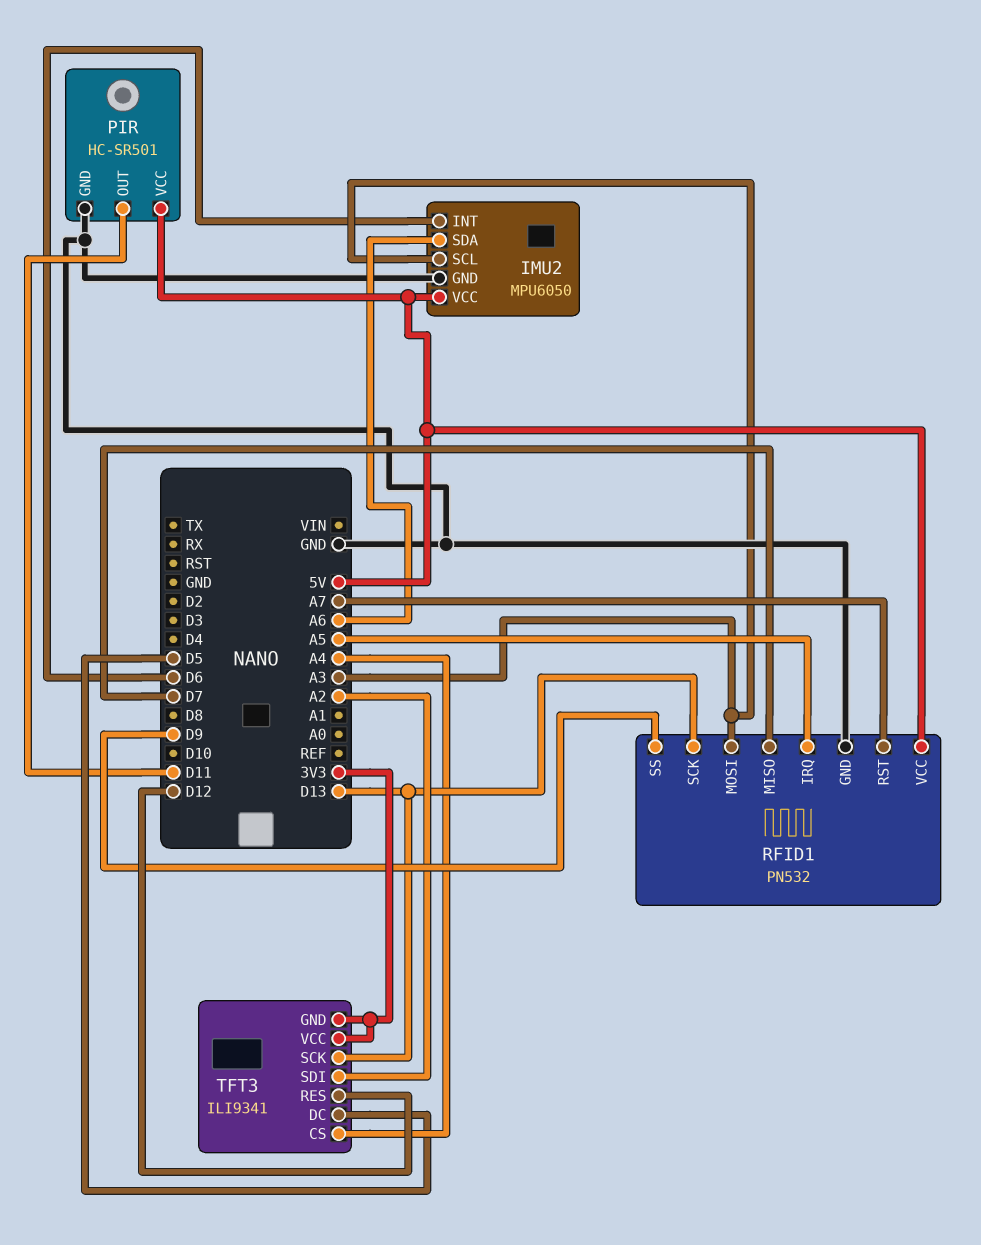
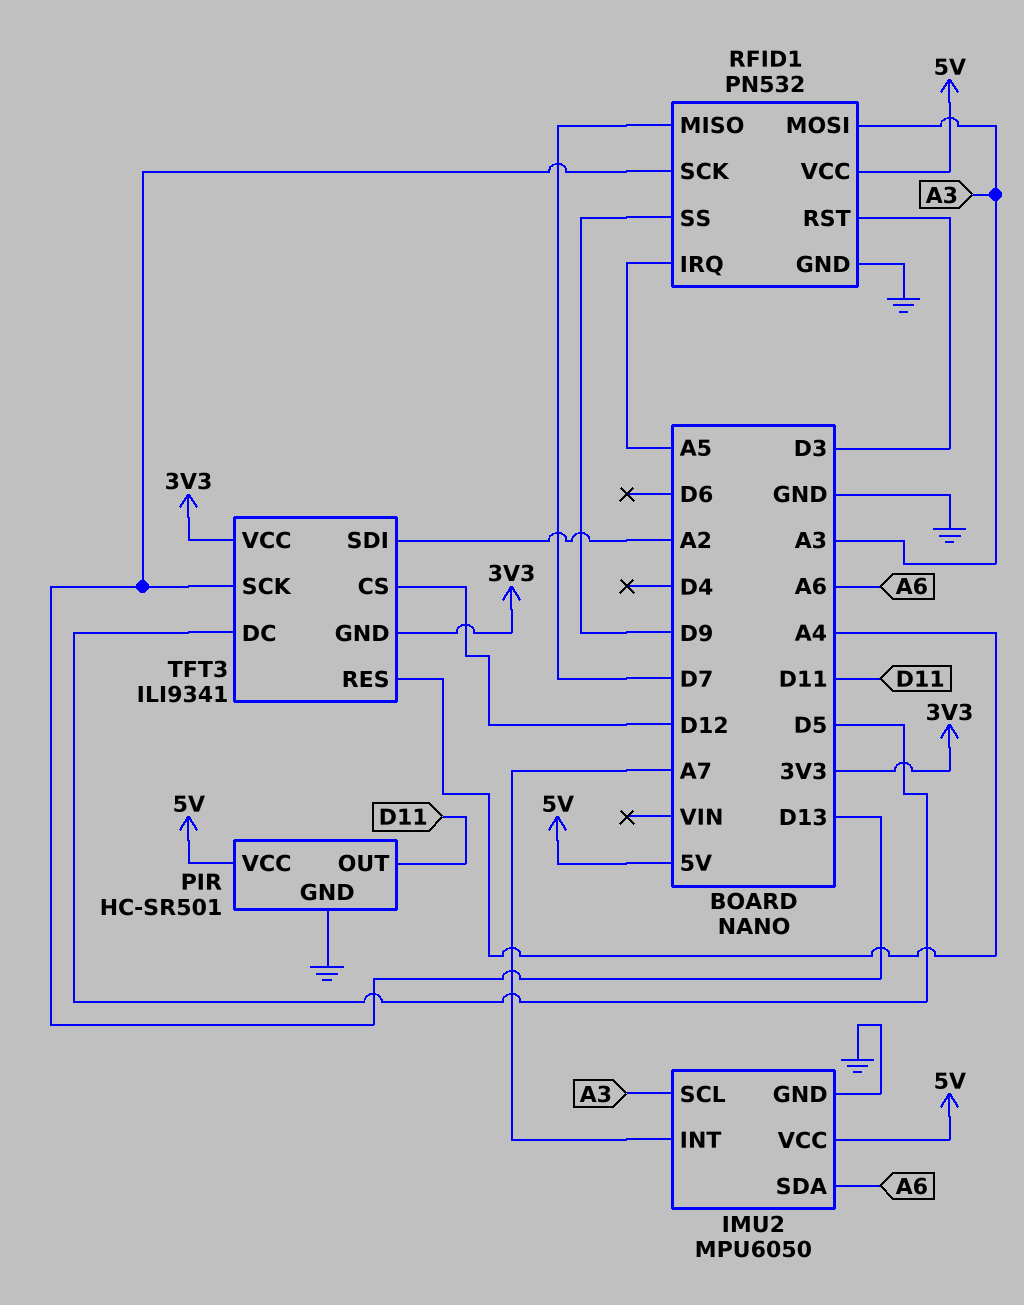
IMU2 pin INT: D6 -> A7
RFID1 pin RST: A7 -> D3
TFT3 pin CS: A4 -> D12
TFT3 pin RES: D12 -> A4

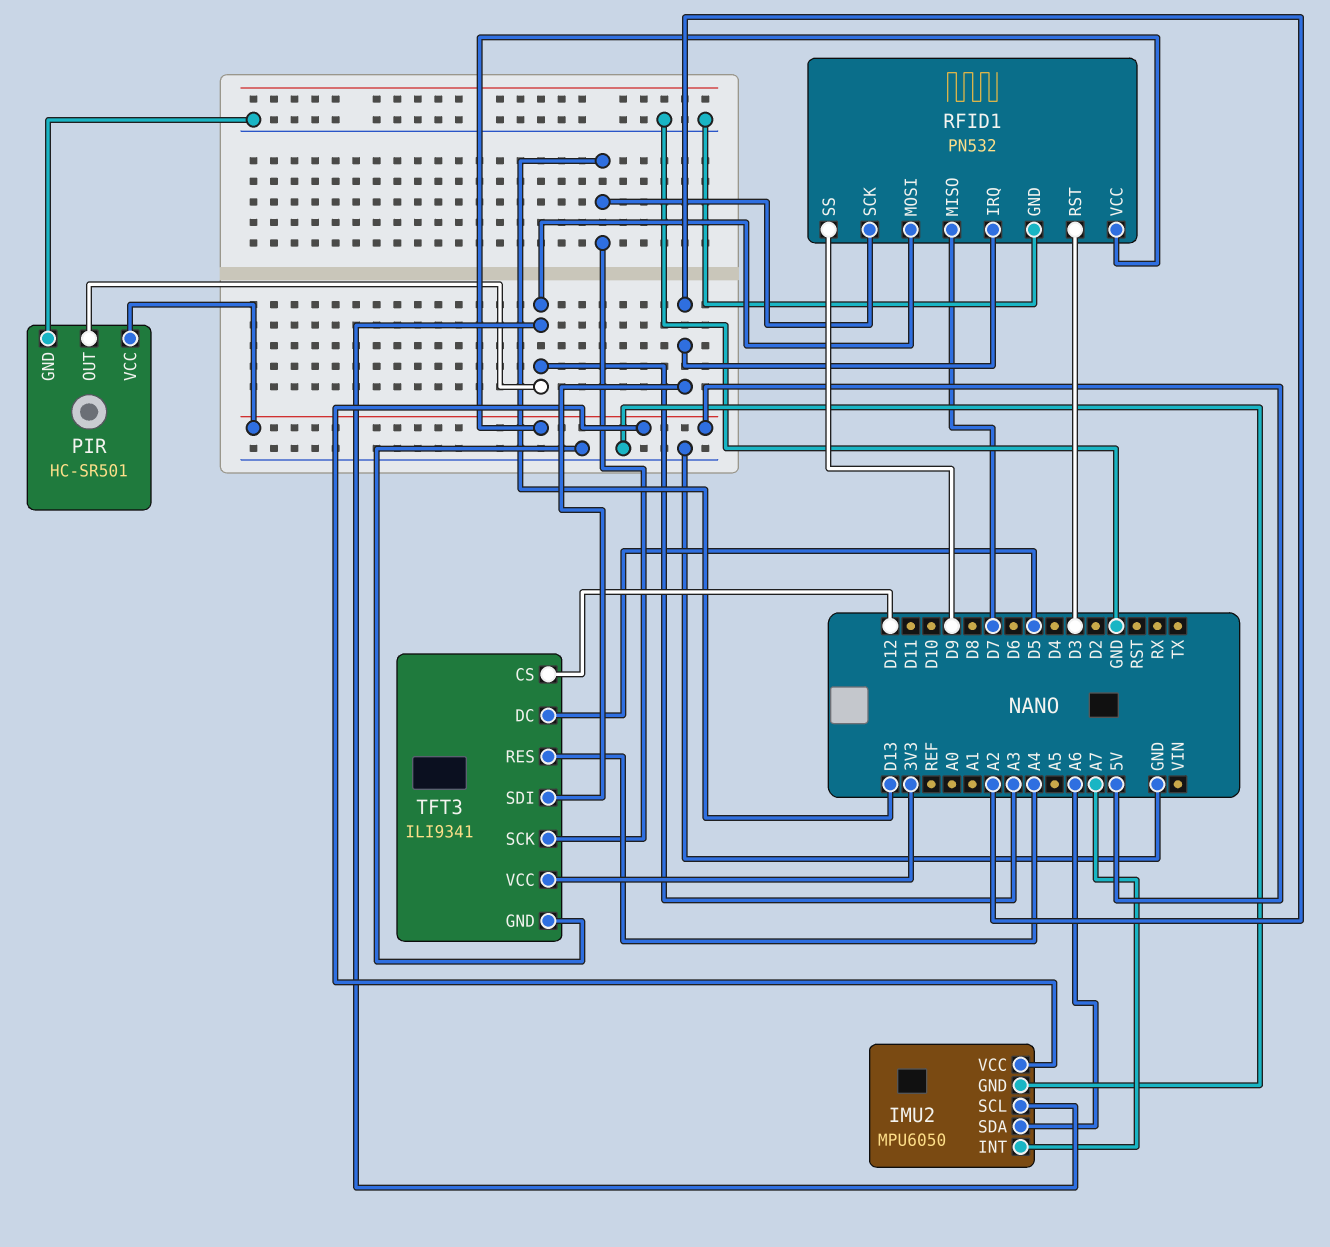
PIR pin OUT: D11 -> A3
RFID1 pin IRQ: A5 -> A2
TFT3 pin GND: 3V3 -> GND

